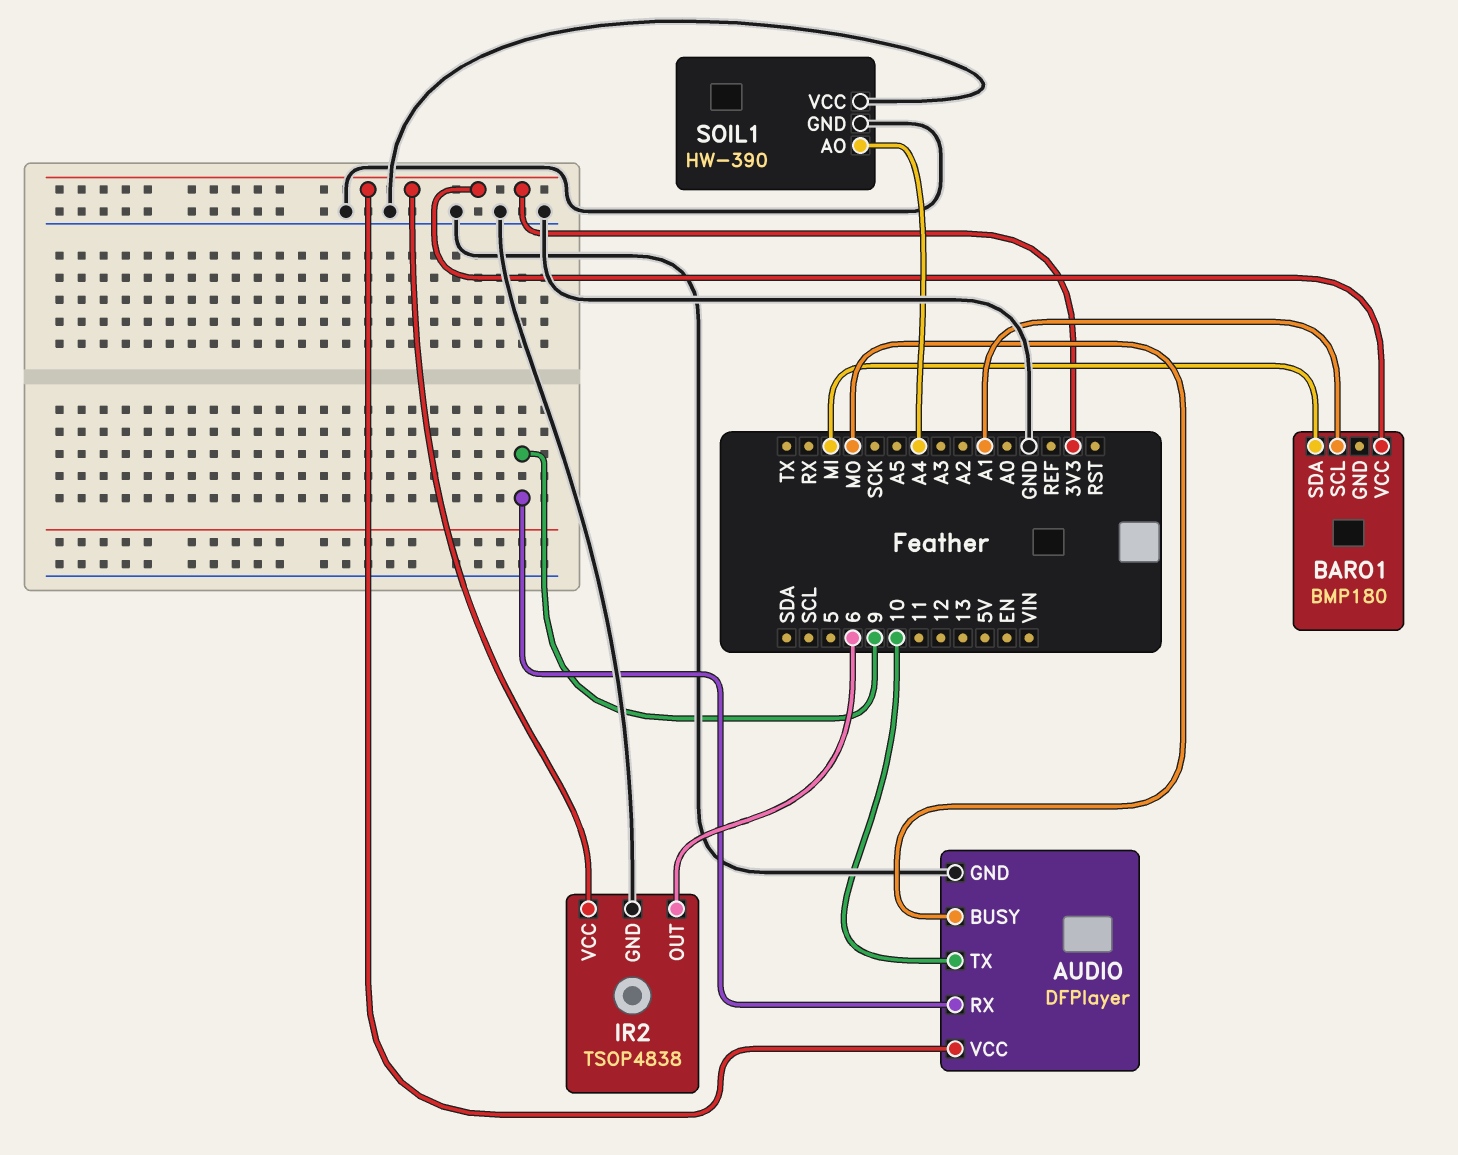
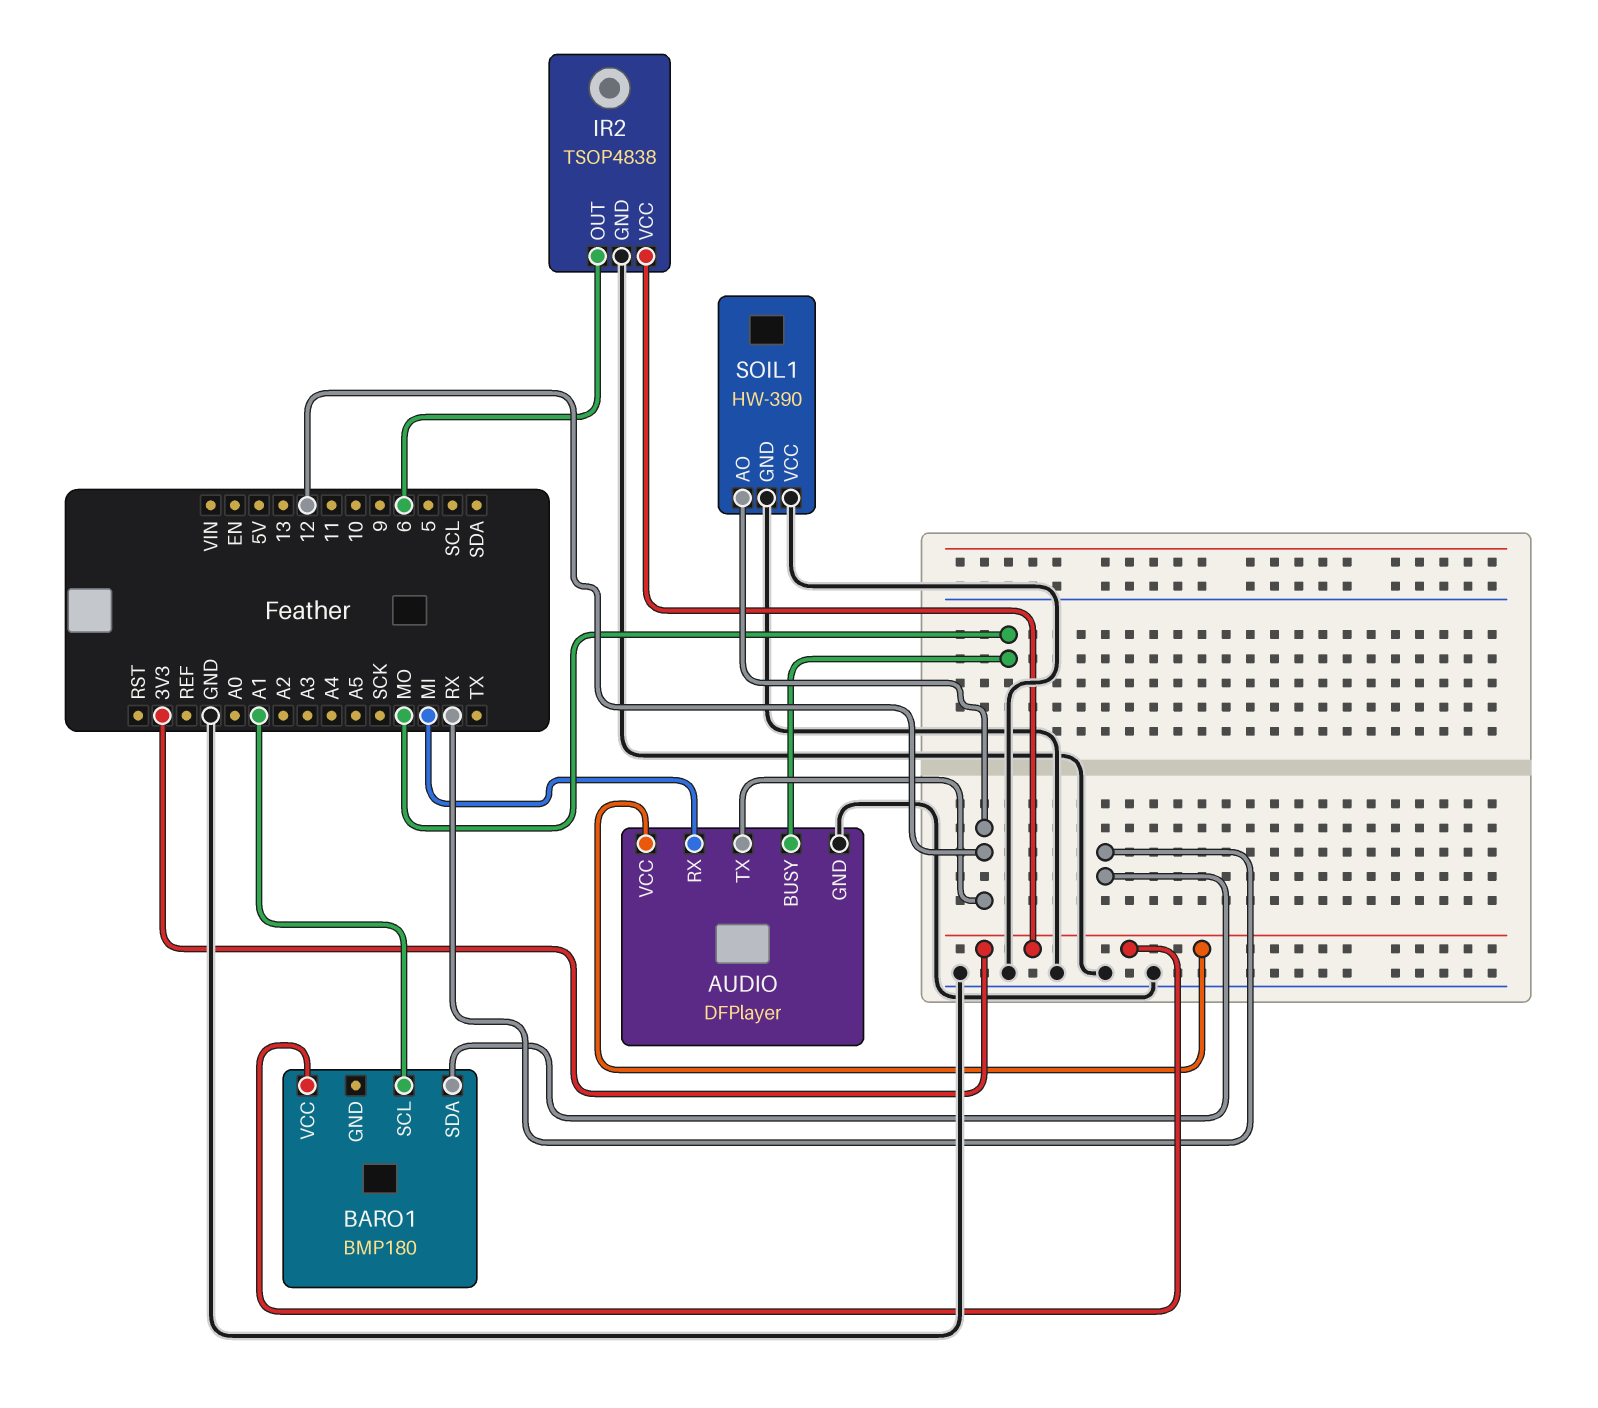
AUDIO pin RX: 9 -> MI
AUDIO pin TX: 10 -> 12
BARO1 pin SDA: MI -> RX
SOIL1 pin AO: A4 -> 12

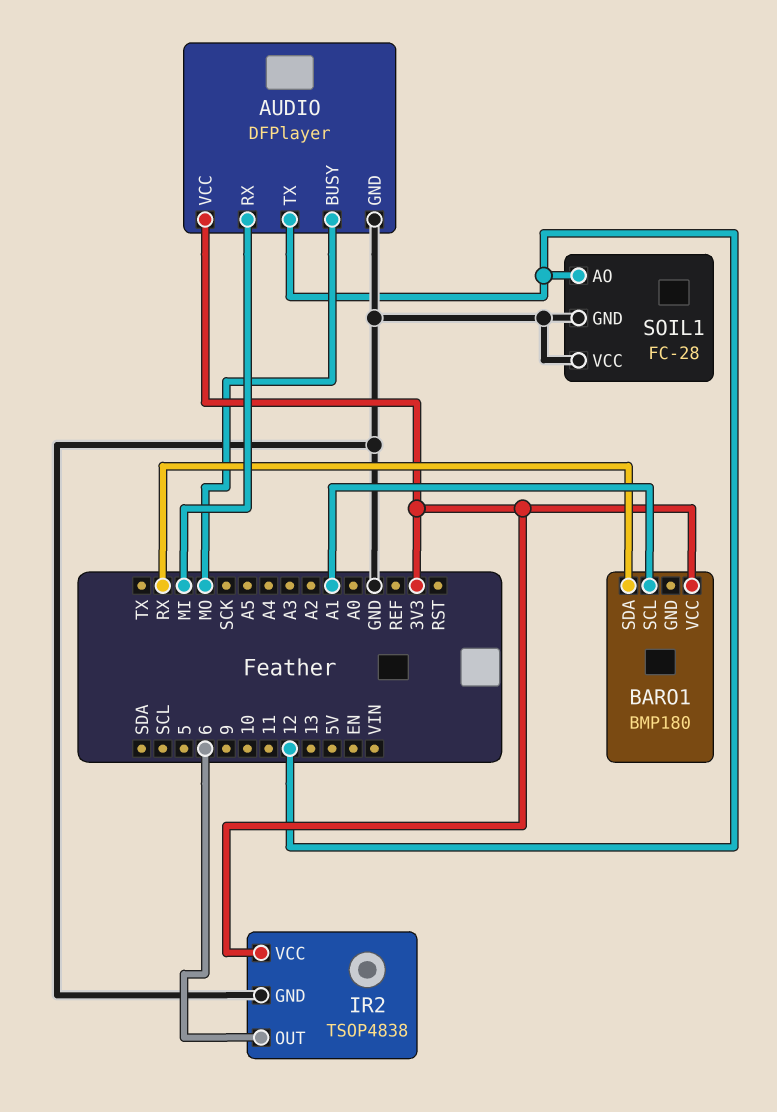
SOIL1: HW-390 -> FC-28

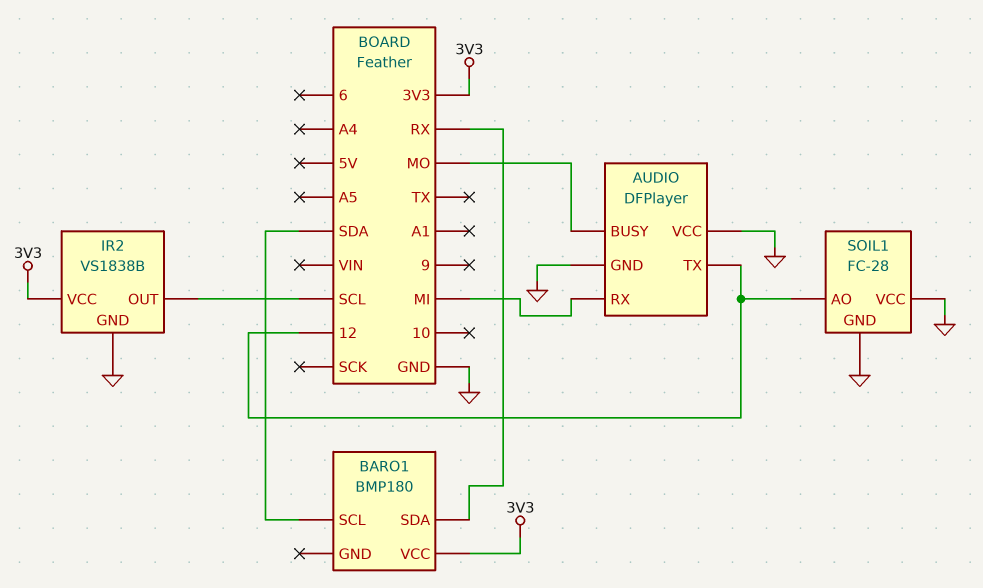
AUDIO pin VCC: 3V3 -> GND
BARO1 pin SCL: A1 -> SDA
IR2: TSOP4838 -> VS1838B
IR2 pin OUT: 6 -> SCL

